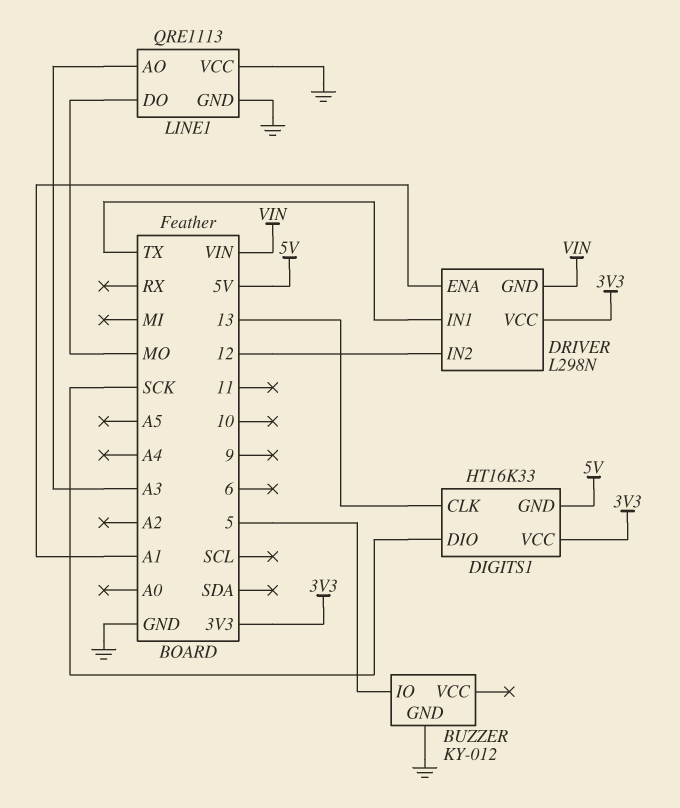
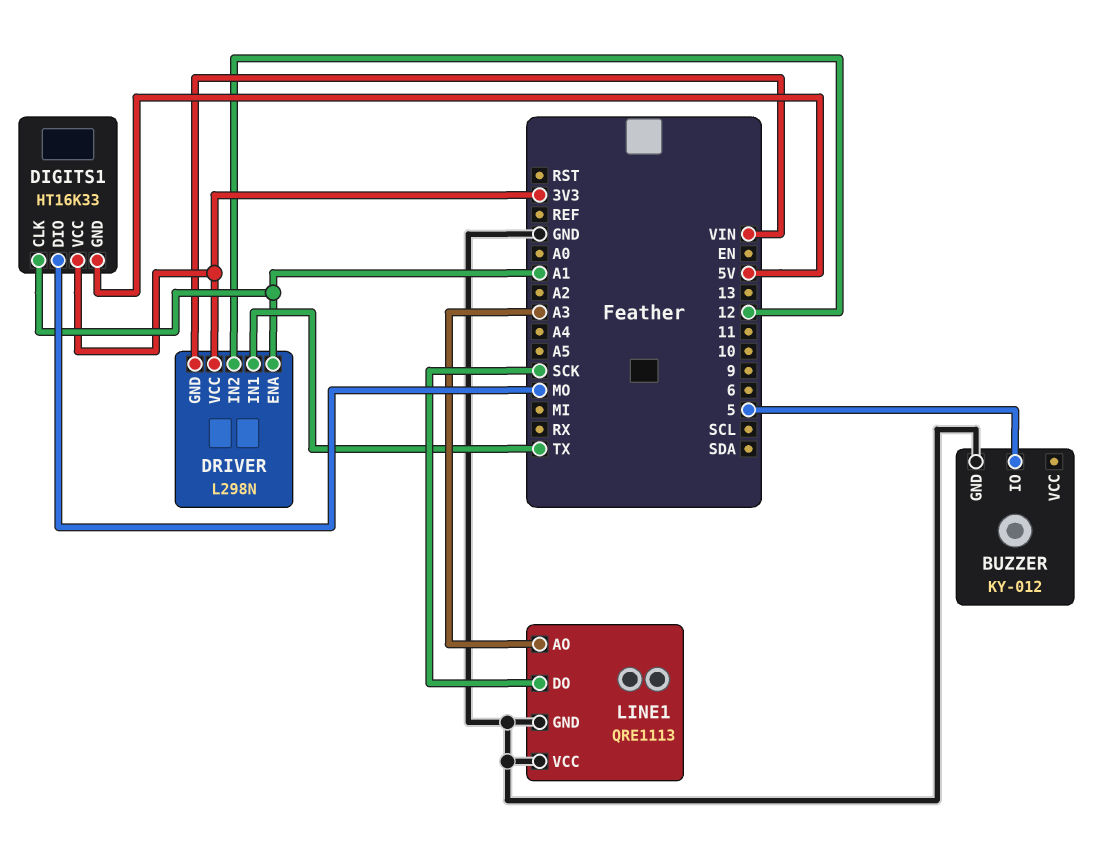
DIGITS1 pin CLK: 13 -> A1
DIGITS1 pin DIO: SCK -> MO
LINE1 pin DO: MO -> SCK

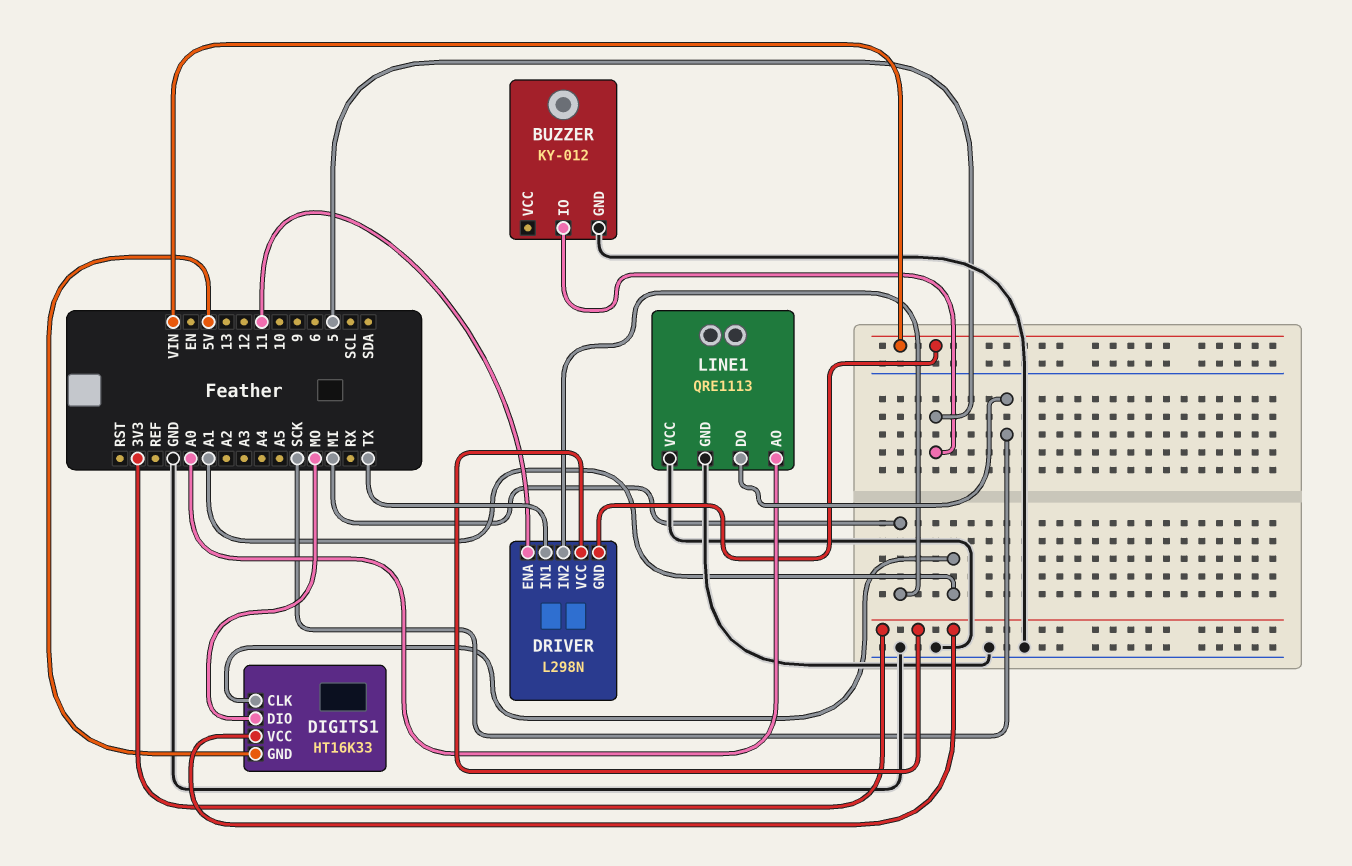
DRIVER pin ENA: A1 -> 11
DRIVER pin IN2: 12 -> MI
LINE1 pin AO: A3 -> A0

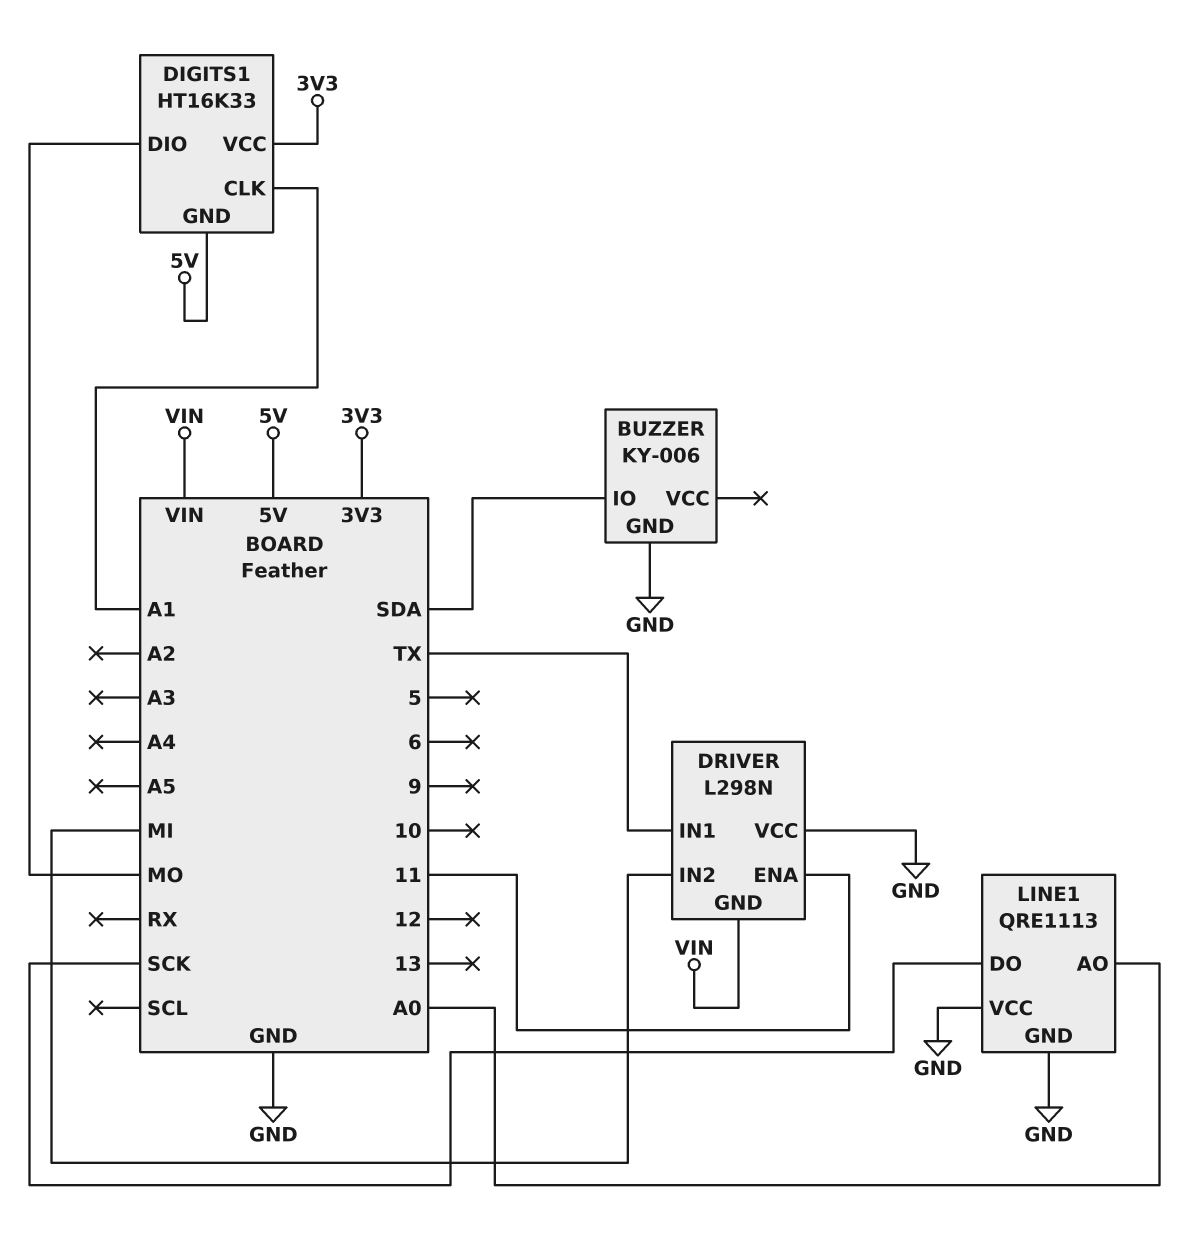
BUZZER: KY-012 -> KY-006
BUZZER pin IO: 5 -> SDA
DRIVER pin VCC: 3V3 -> GND

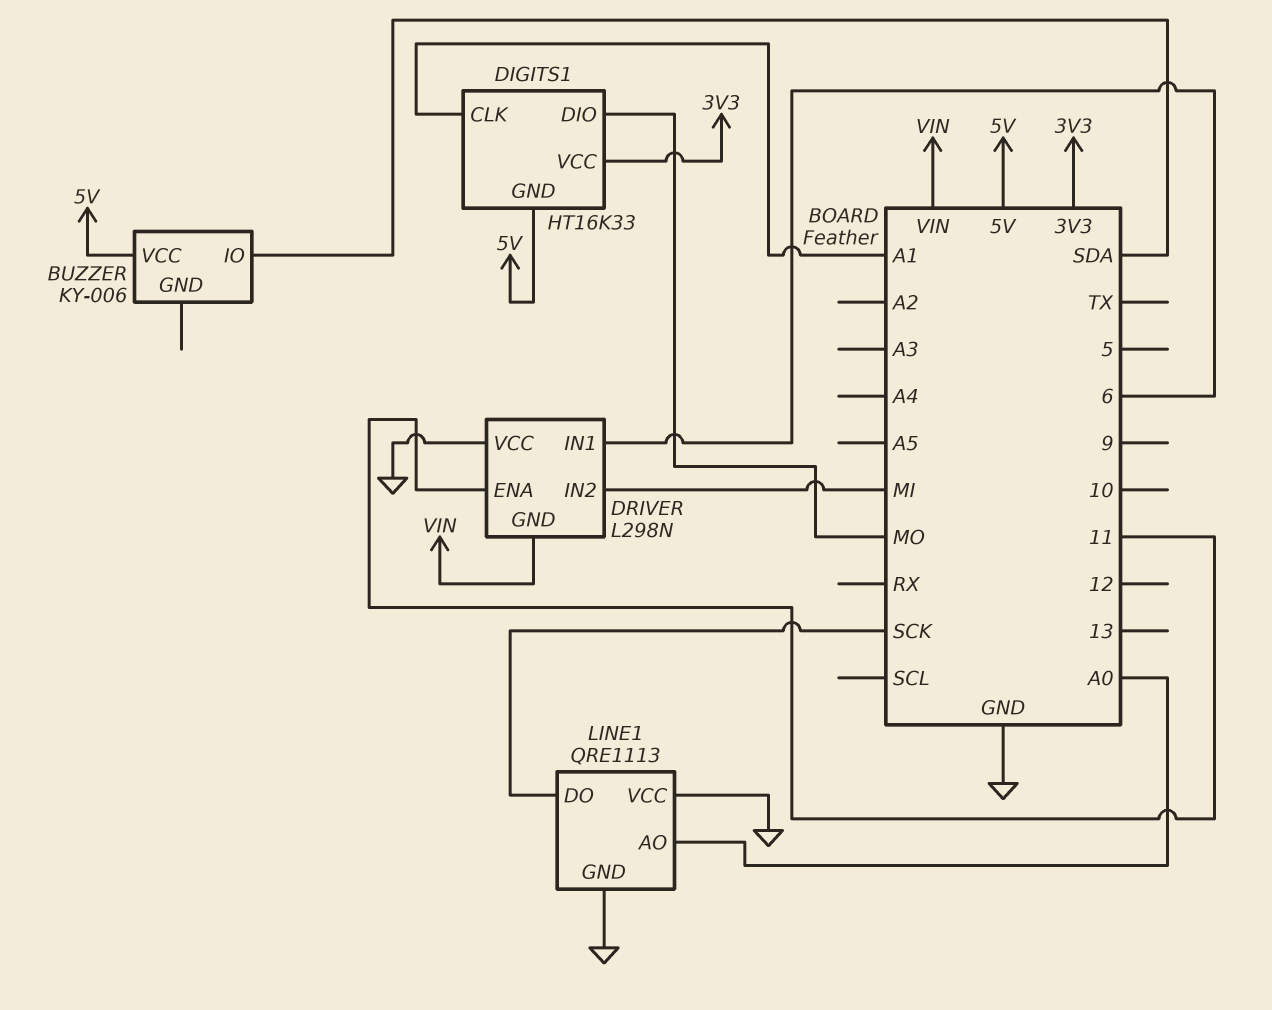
BUZZER pin GND: GND -> none
BUZZER pin VCC: none -> 5V
DRIVER pin IN1: TX -> 6

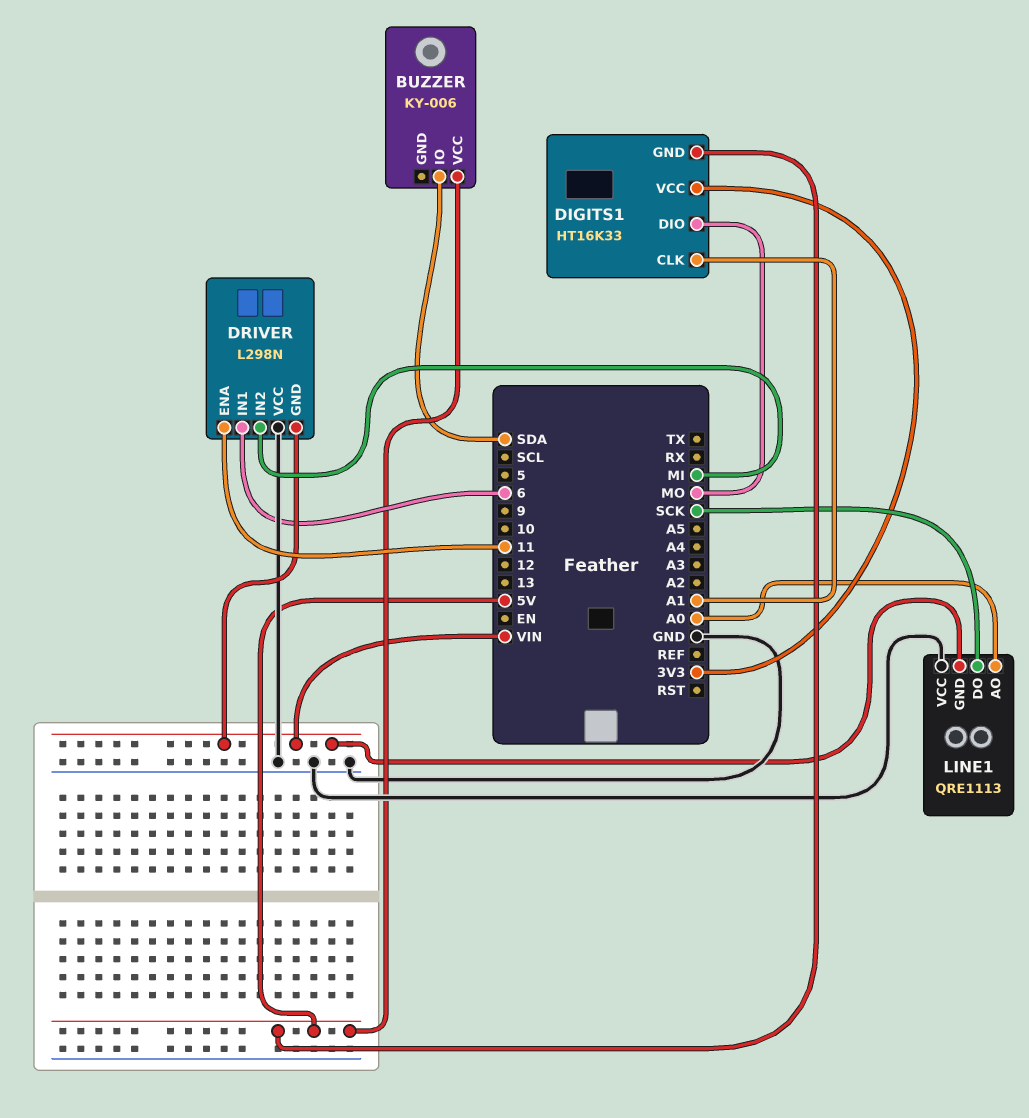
LINE1 pin GND: GND -> VIN

